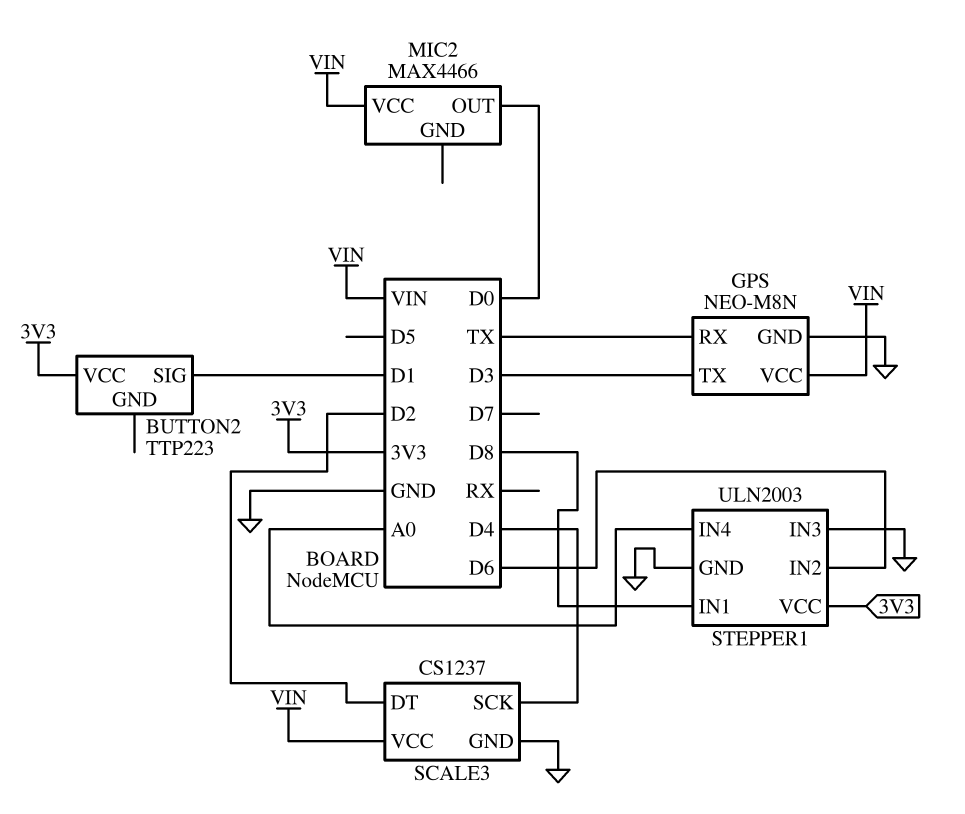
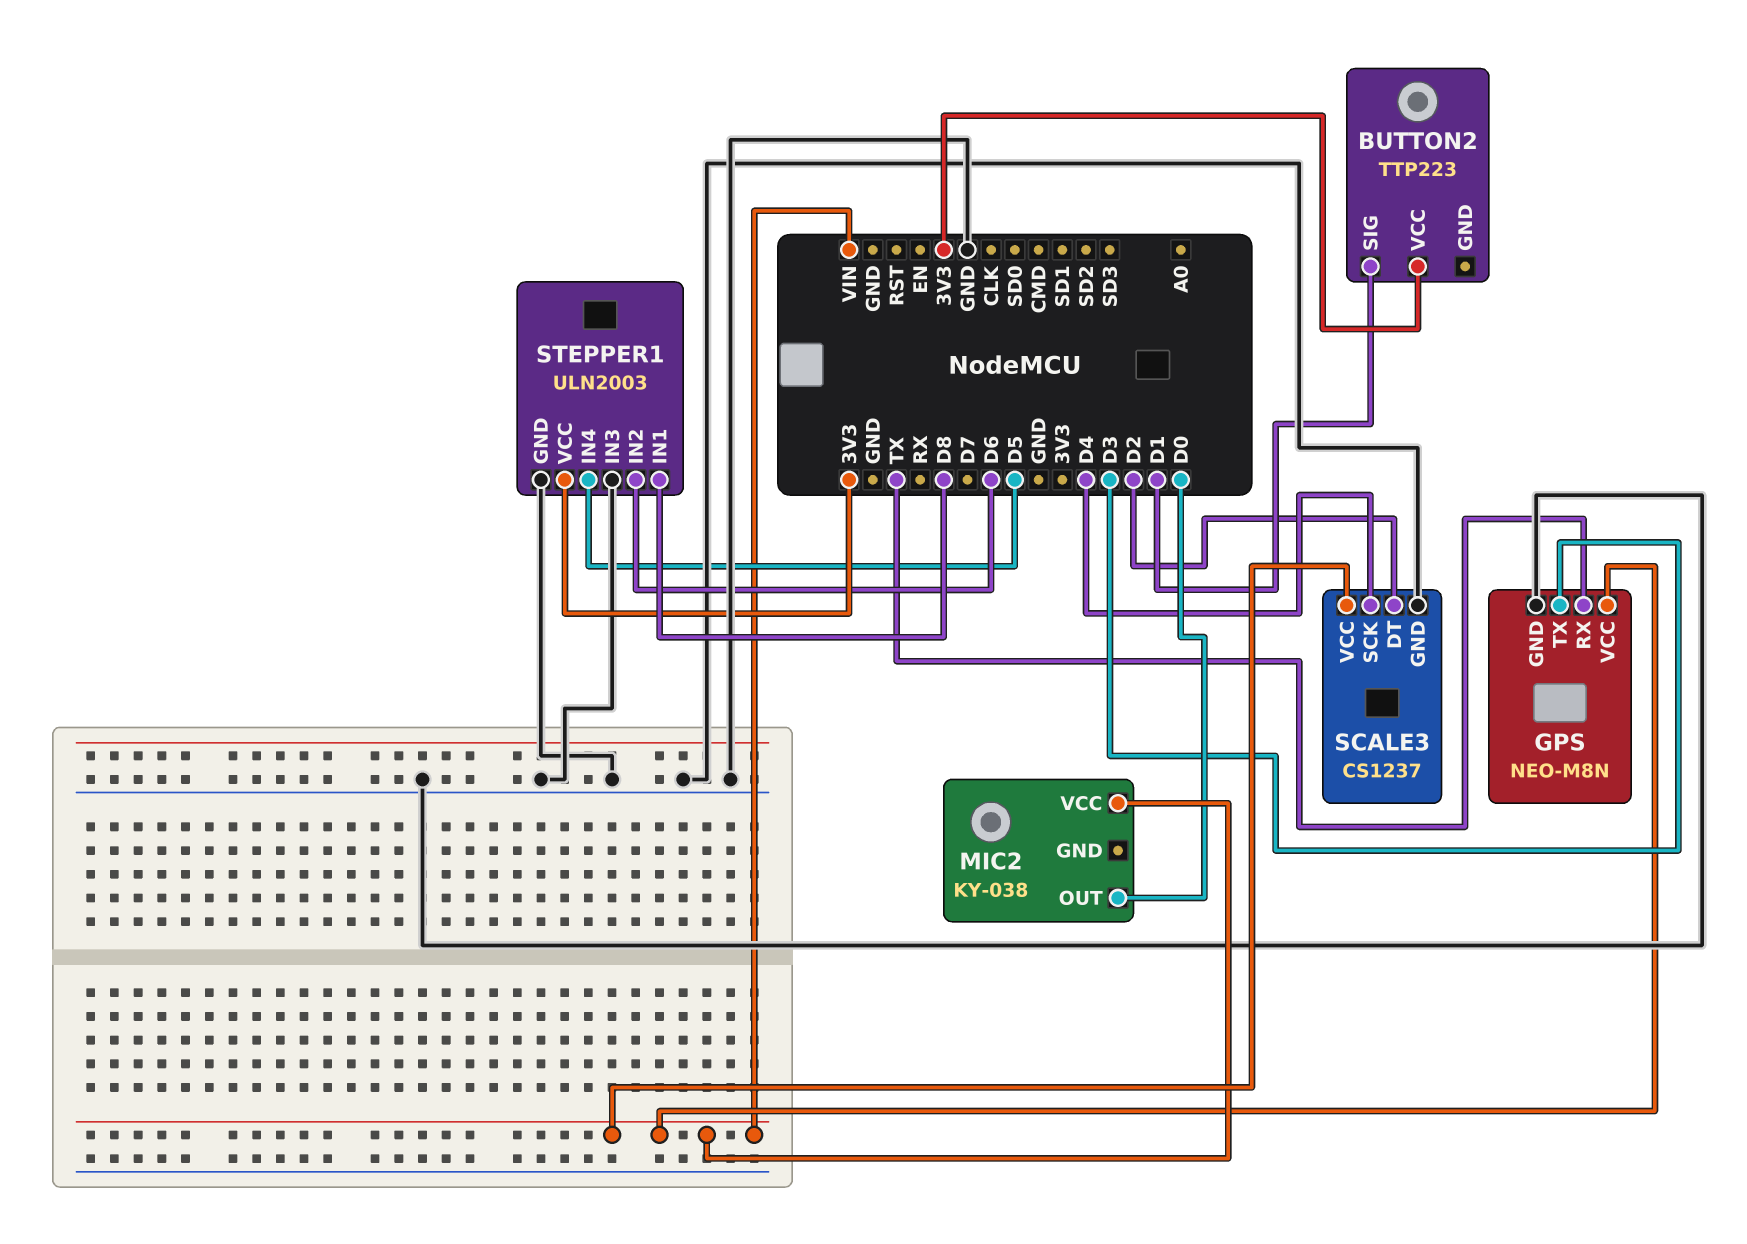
MIC2: MAX4466 -> KY-038
STEPPER1 pin IN4: A0 -> D5

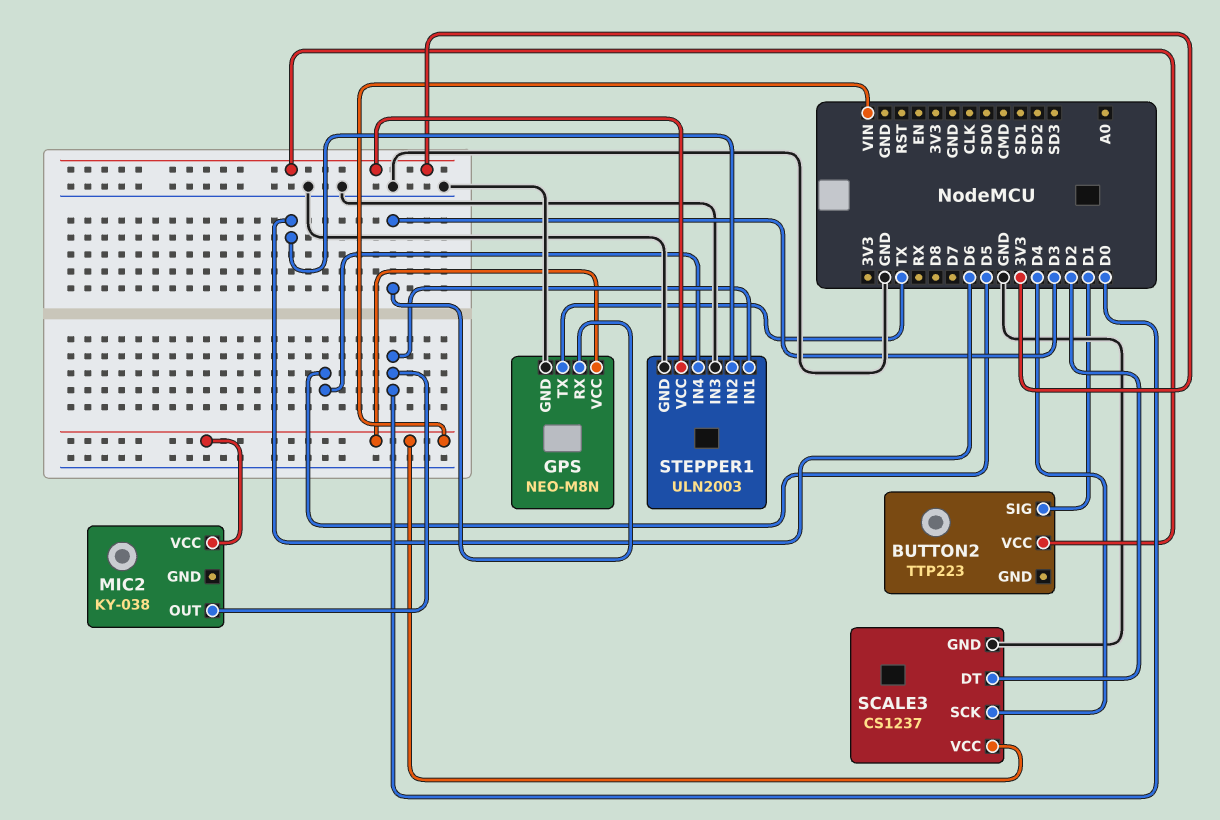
GPS pin RX: TX -> D3
GPS pin TX: D3 -> TX
STEPPER1 pin IN1: D8 -> D0

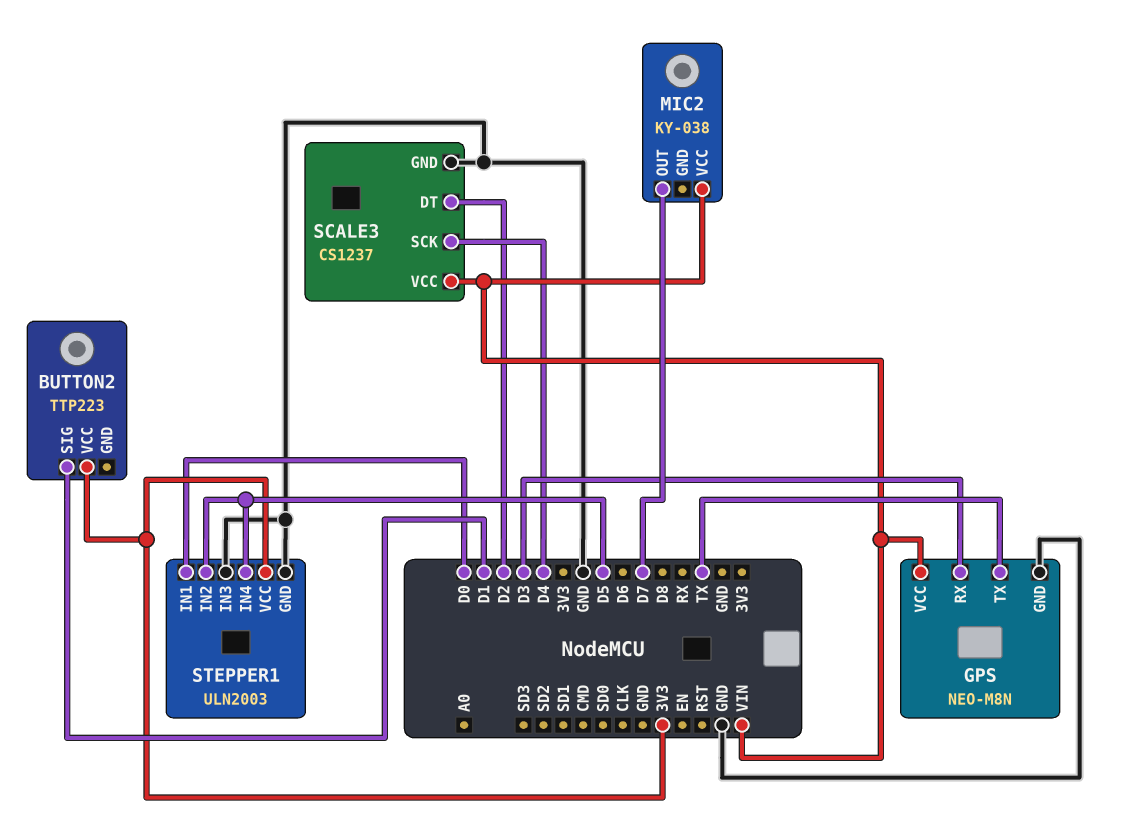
MIC2 pin OUT: D0 -> D7
STEPPER1 pin IN2: D6 -> D5

